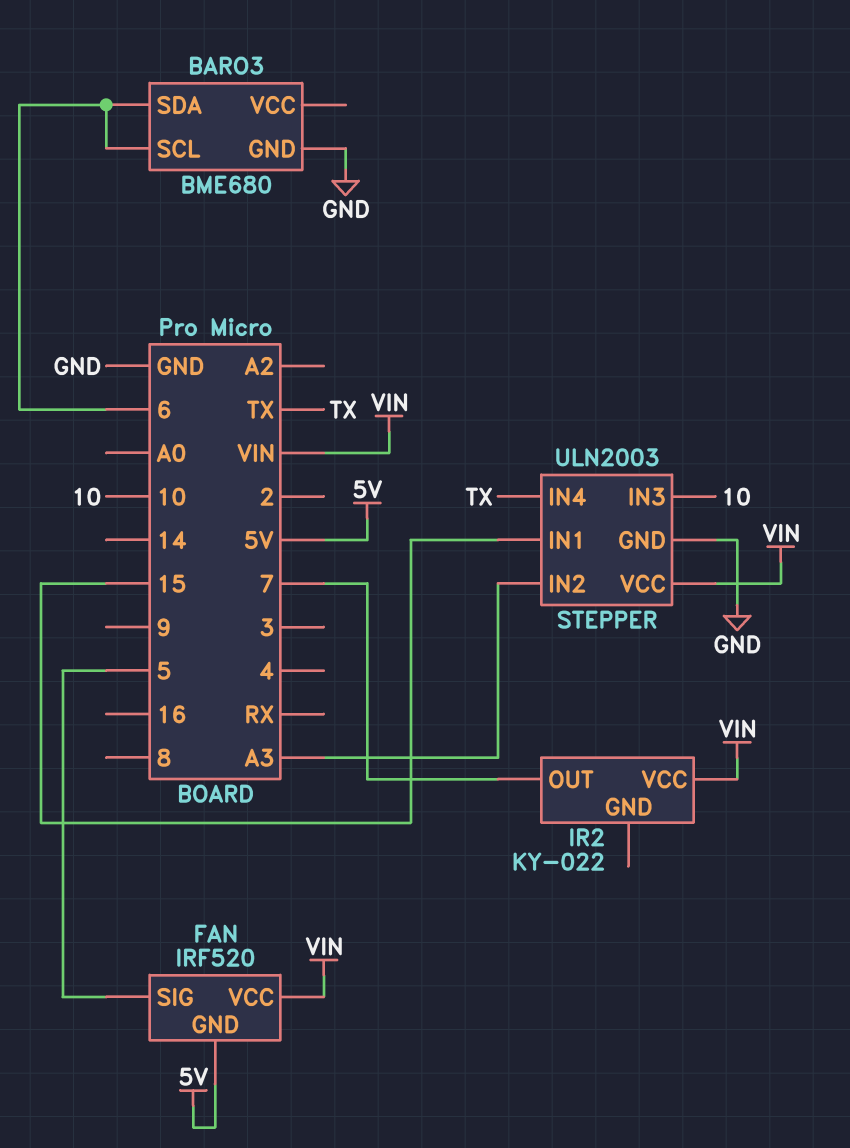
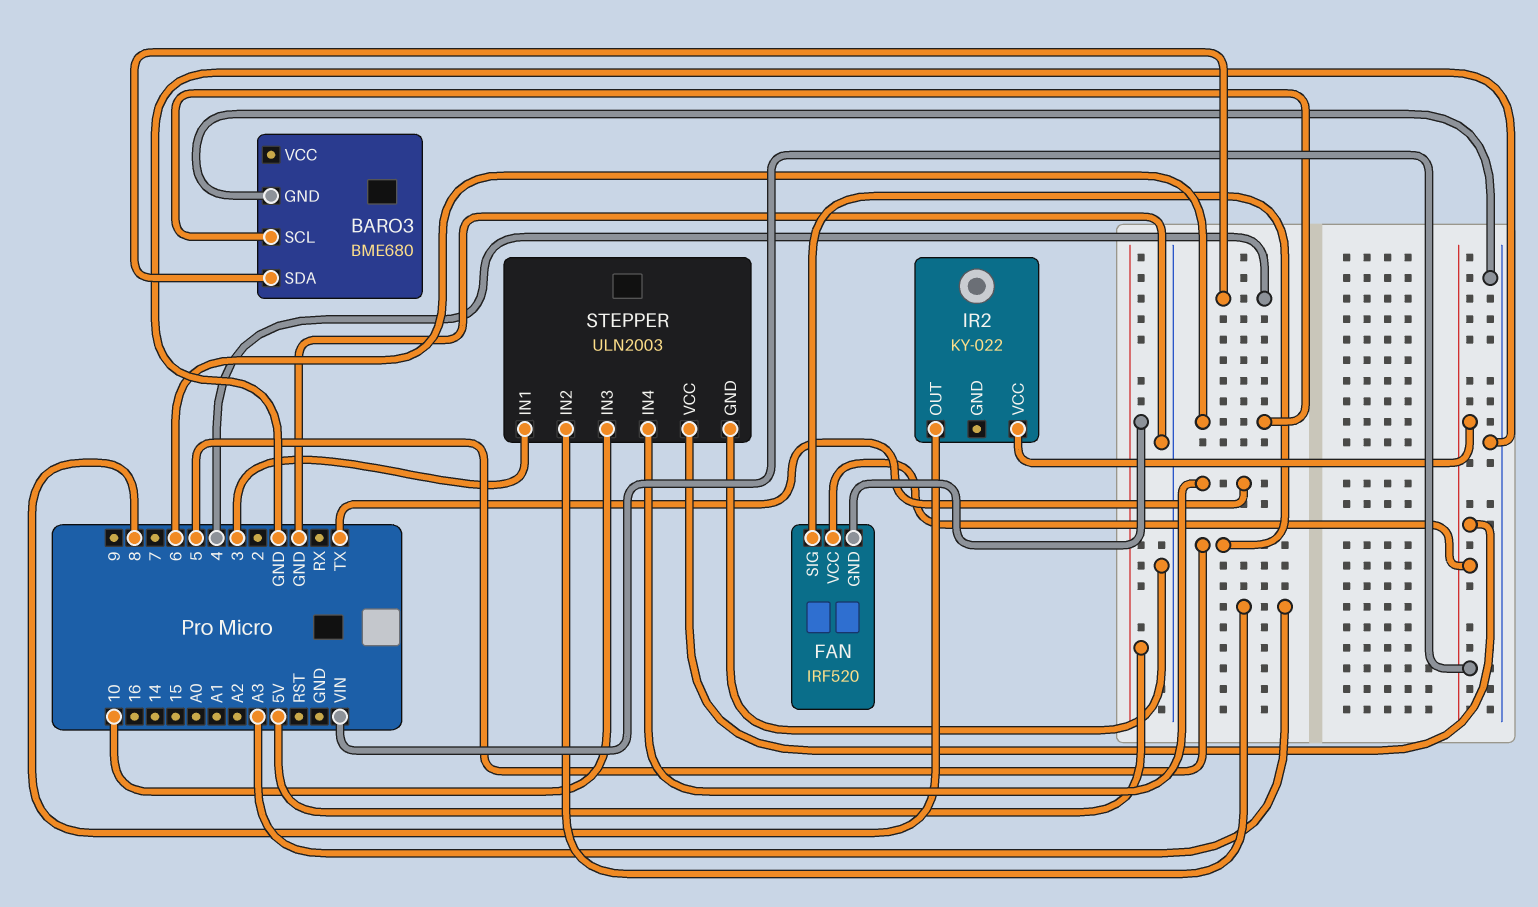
BARO3 pin SDA: 6 -> 4
IR2 pin OUT: 7 -> 8
STEPPER pin IN1: 15 -> 3

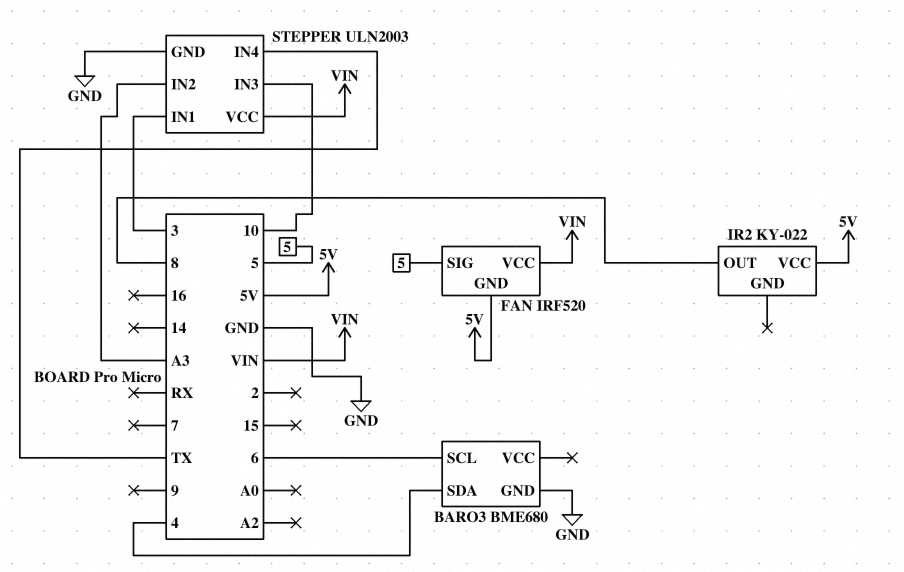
IR2 pin VCC: VIN -> 5V

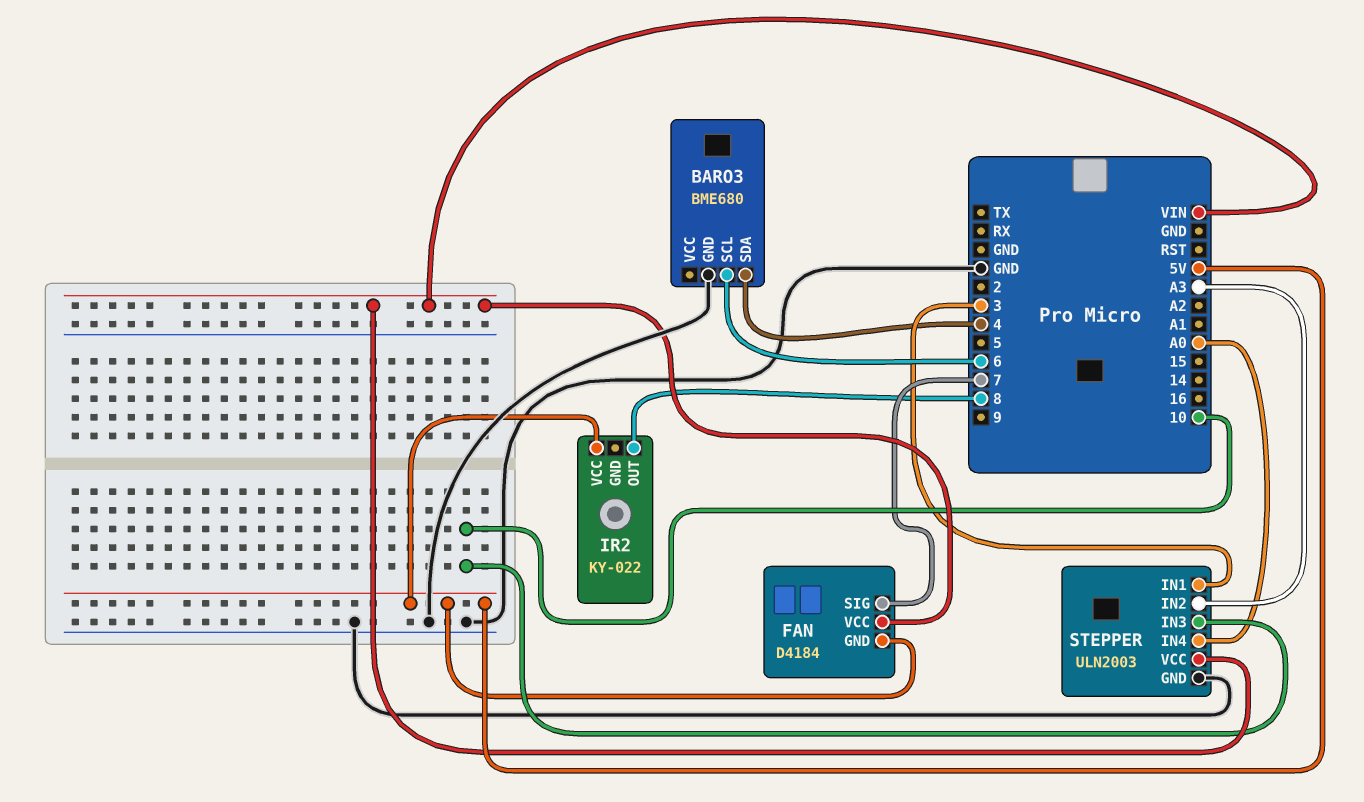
FAN: IRF520 -> D4184
FAN pin SIG: 5 -> 7
STEPPER pin IN4: TX -> A0

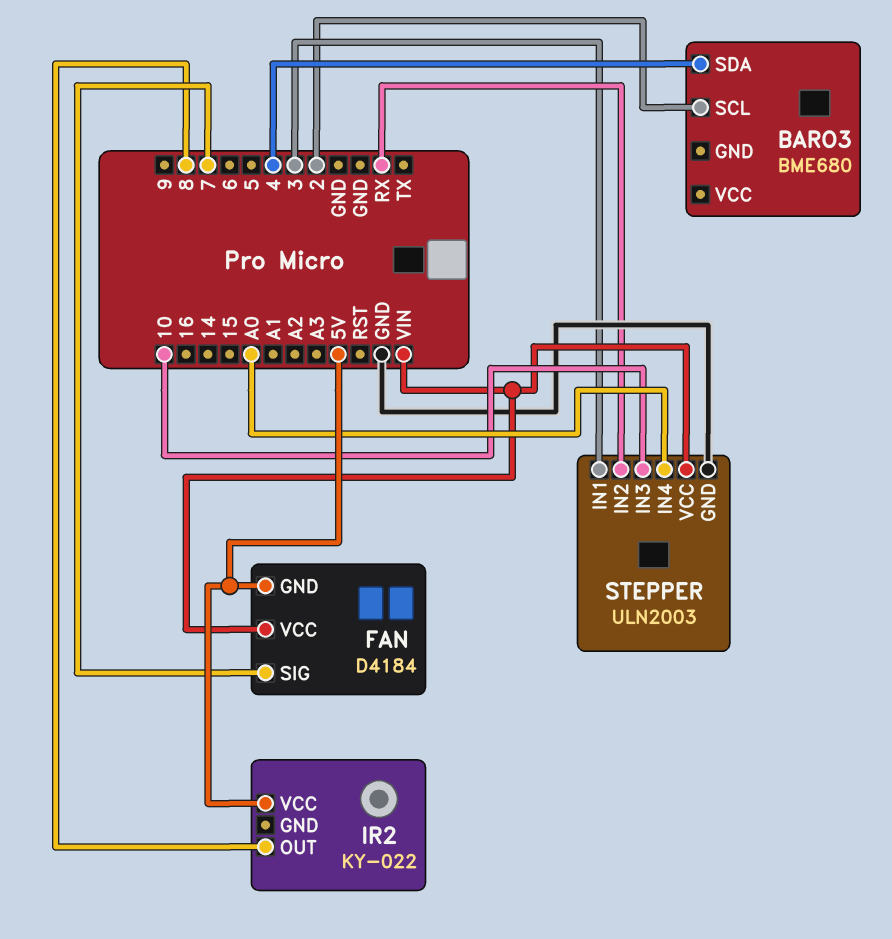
BARO3 pin GND: GND -> none
BARO3 pin SCL: 6 -> 2
STEPPER pin IN2: A3 -> RX

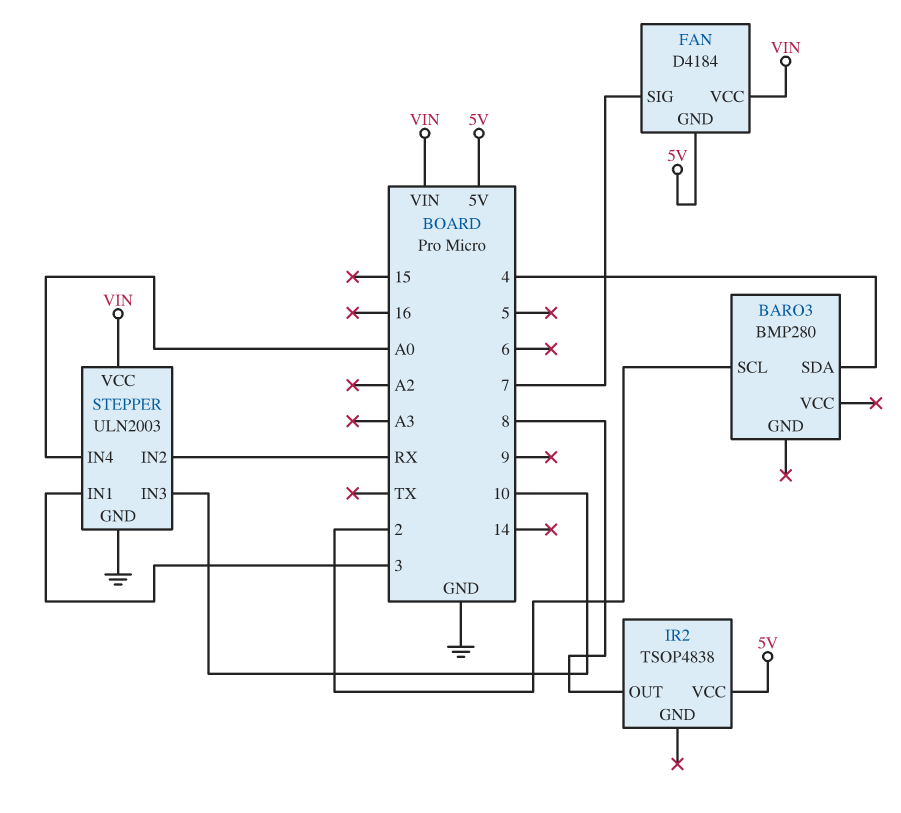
BARO3: BME680 -> BMP280
IR2: KY-022 -> TSOP4838

